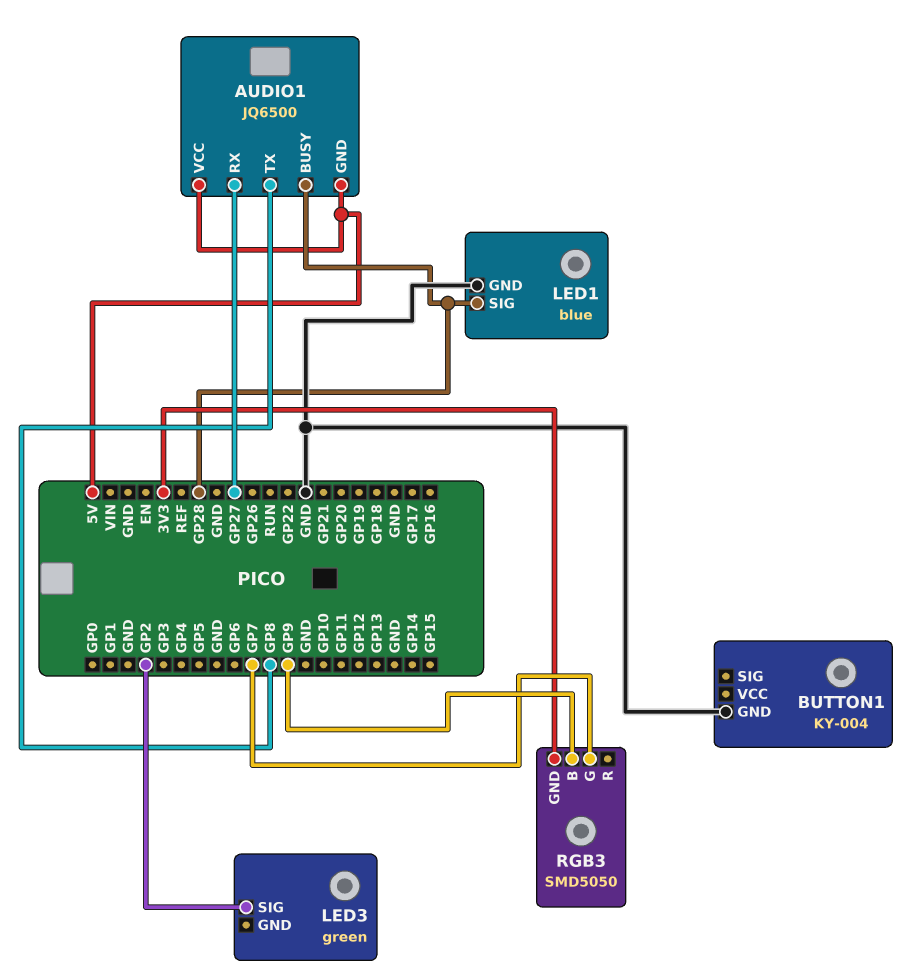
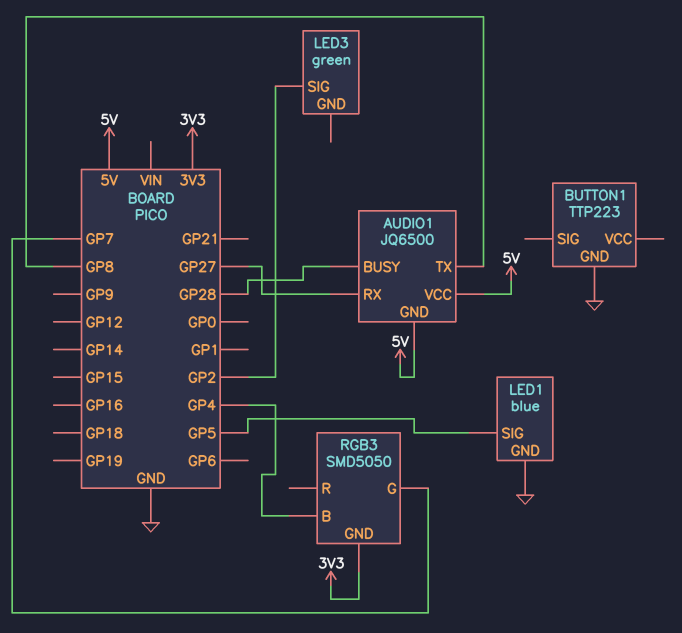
BUTTON1: KY-004 -> TTP223
LED1 pin SIG: GP28 -> GP5
RGB3 pin B: GP9 -> GP4

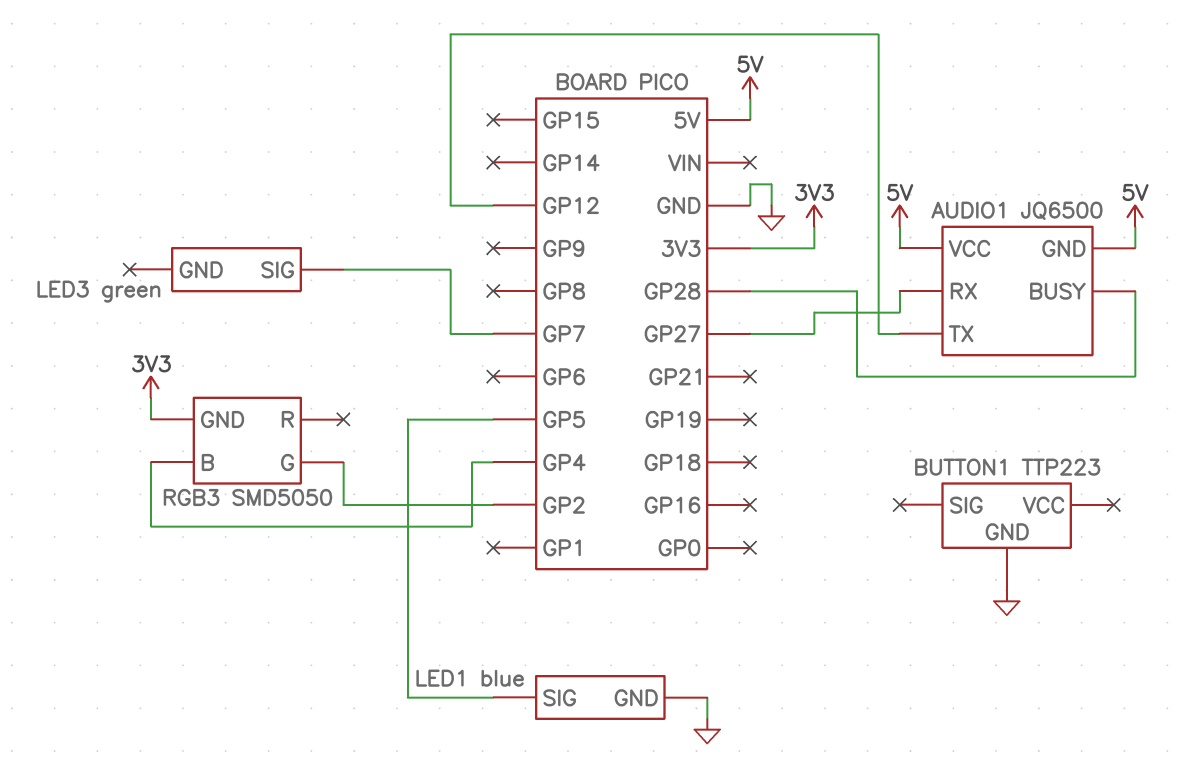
AUDIO1 pin TX: GP8 -> GP12
LED3 pin SIG: GP2 -> GP7
RGB3 pin G: GP7 -> GP2

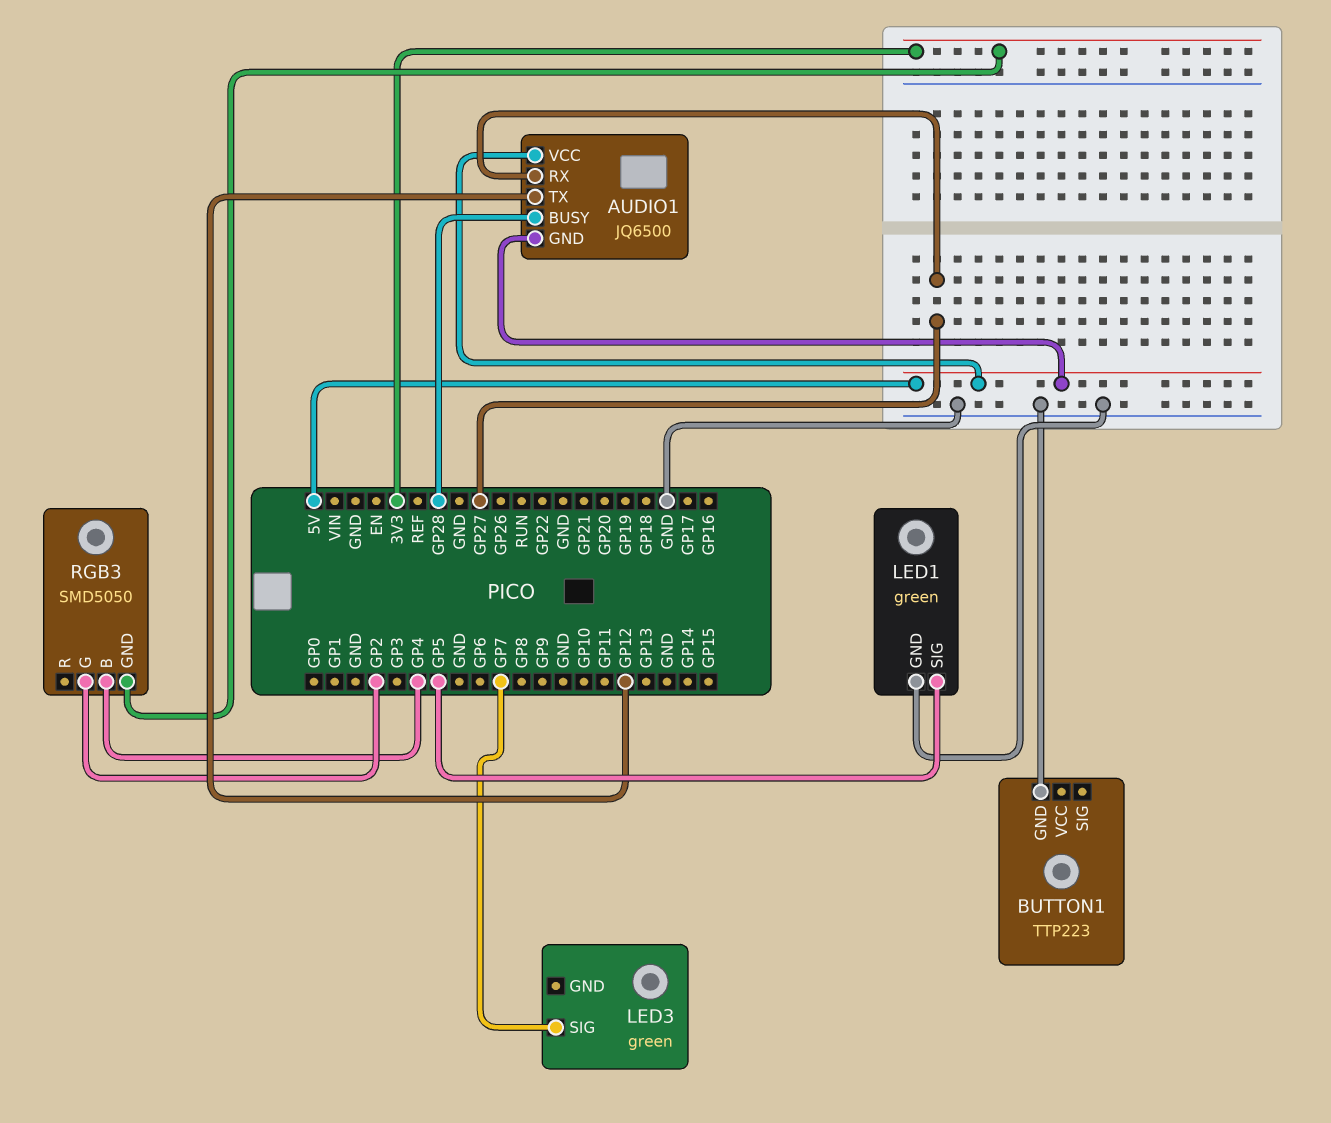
LED1: blue -> green

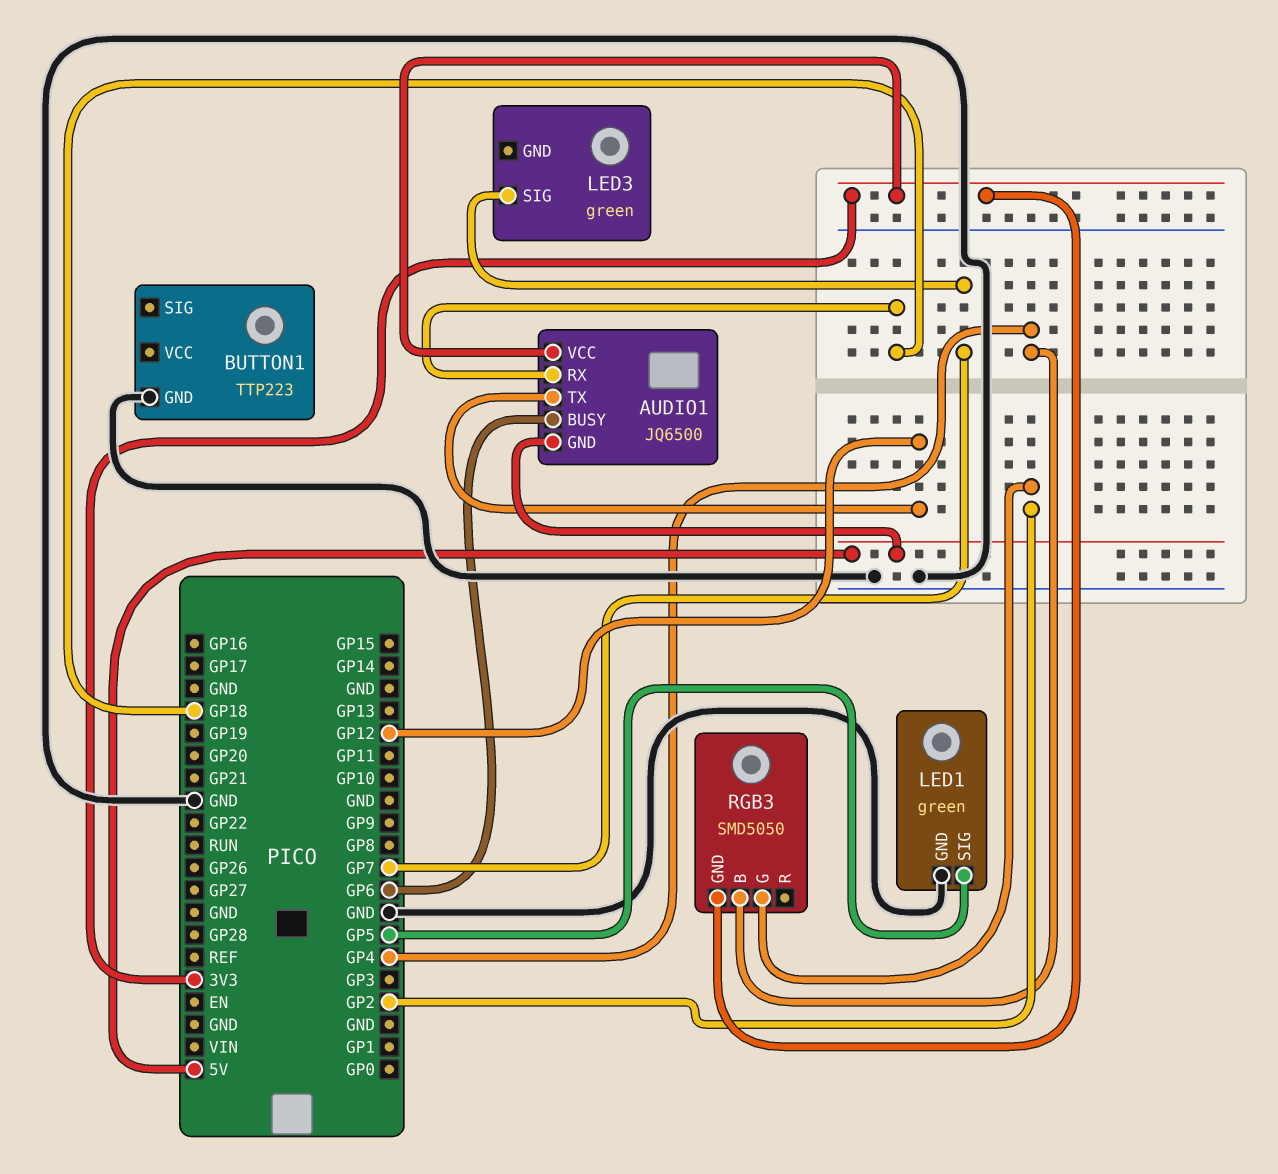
AUDIO1 pin BUSY: GP28 -> GP6
AUDIO1 pin RX: GP27 -> GP18
AUDIO1 pin VCC: 5V -> 3V3

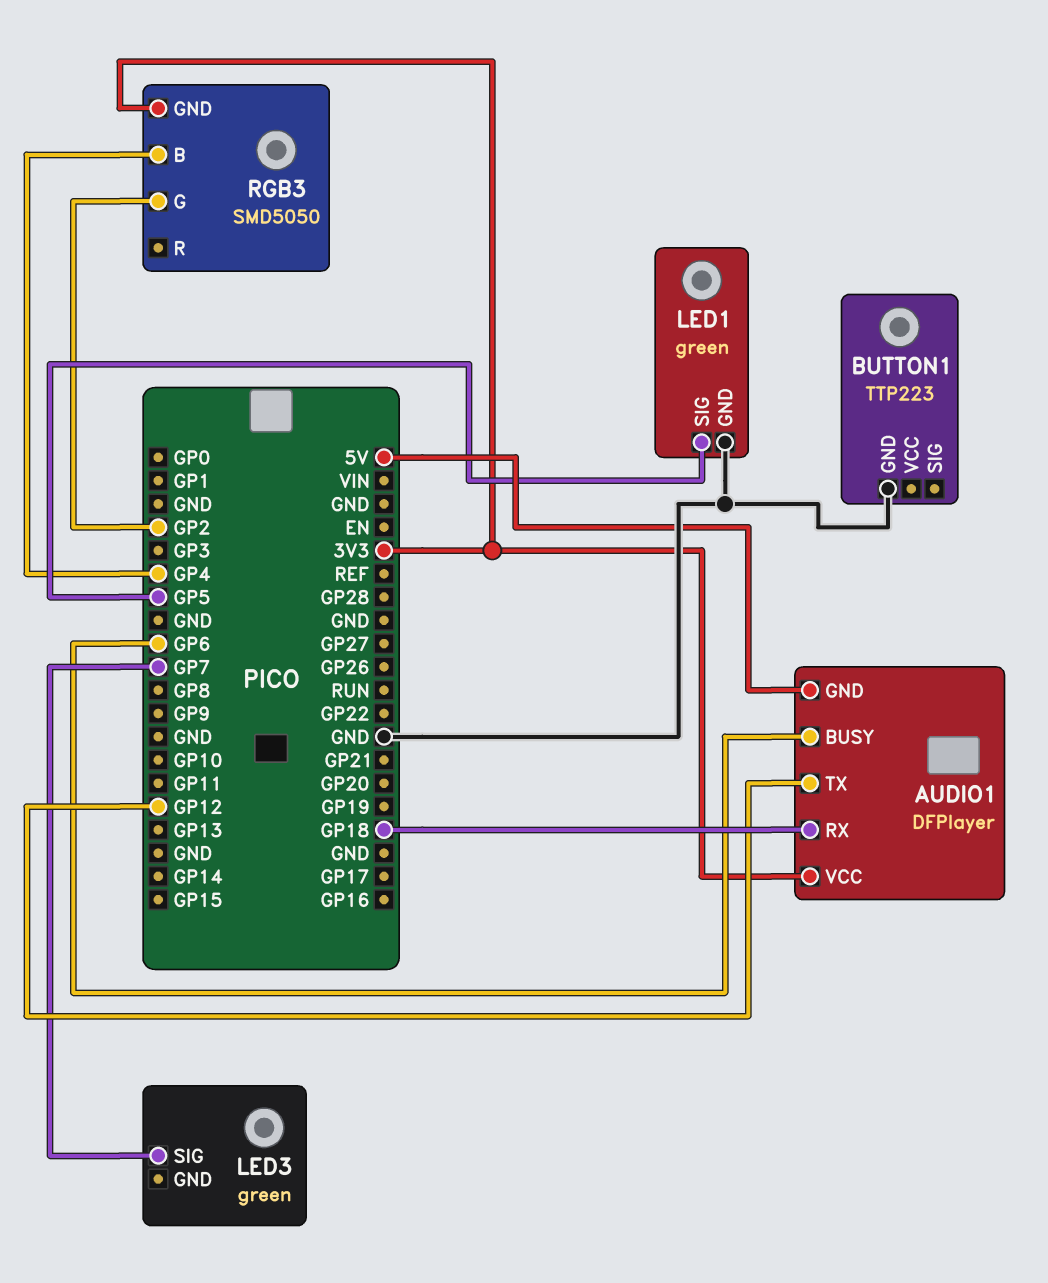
AUDIO1: JQ6500 -> DFPlayer

